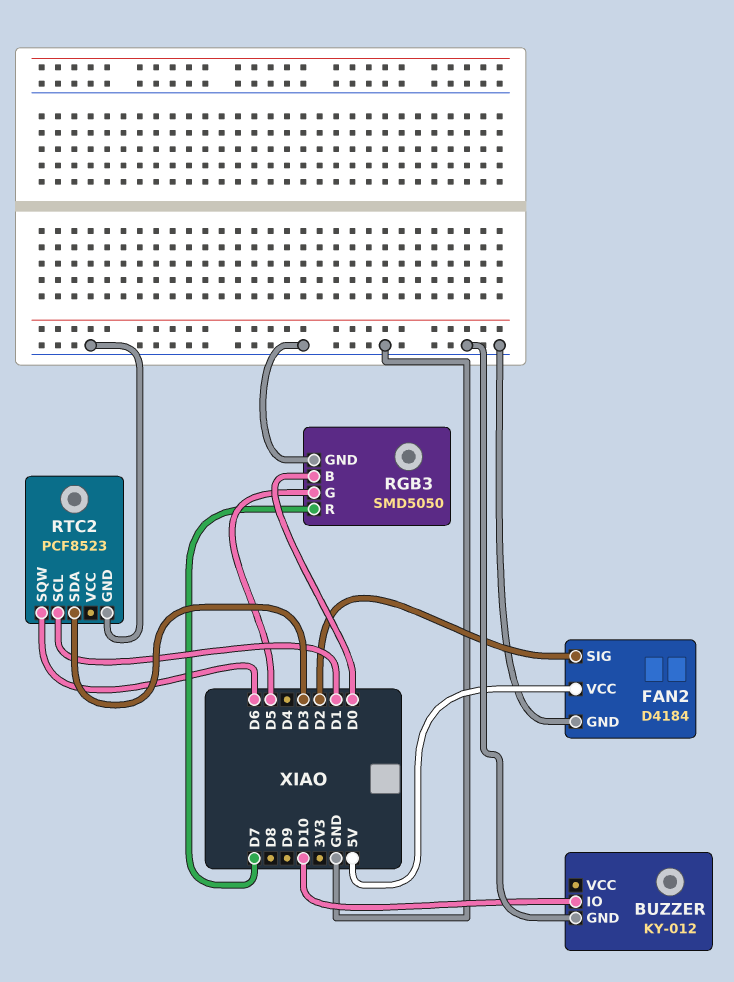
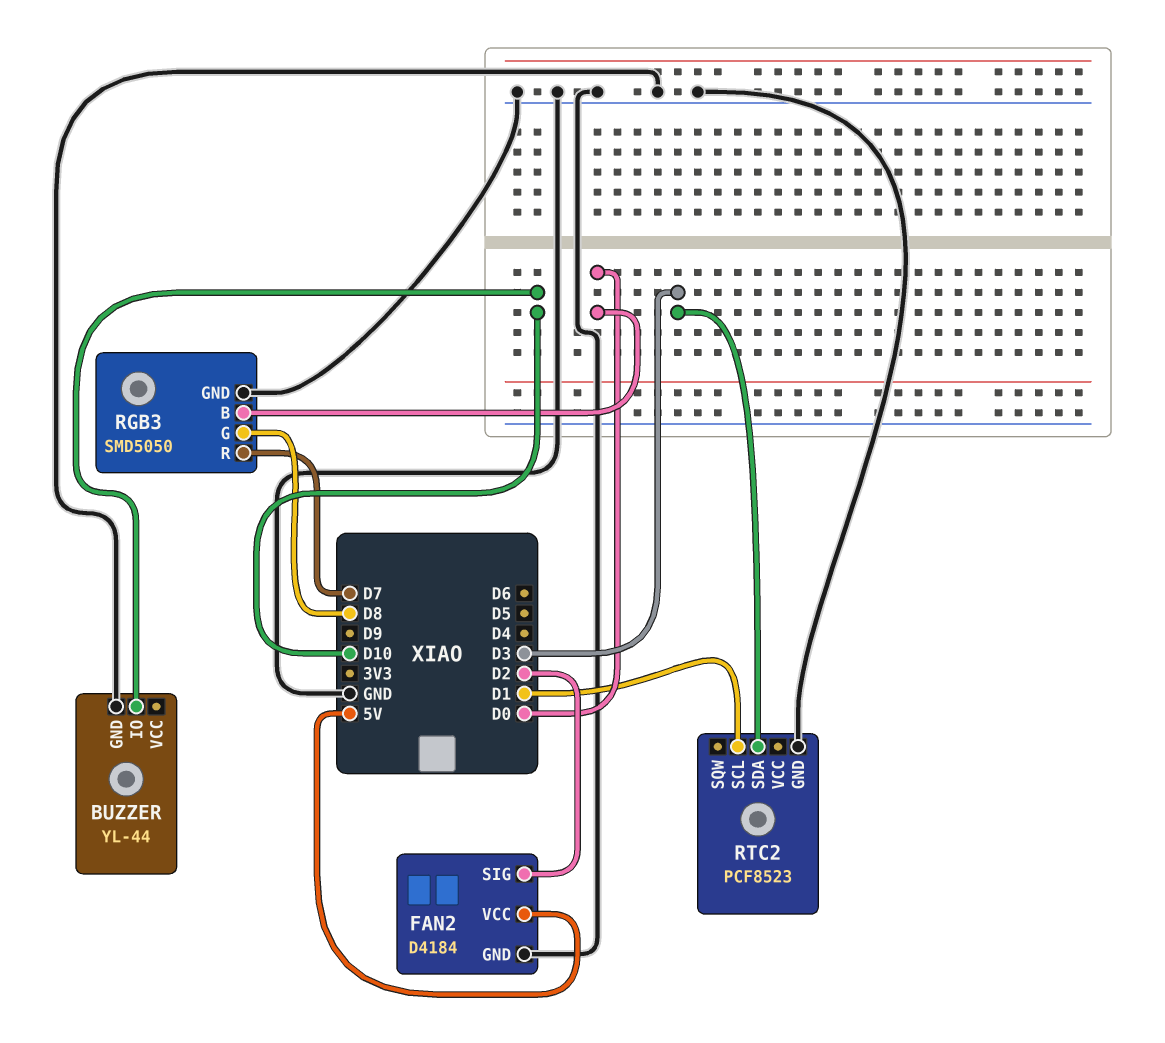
BUZZER: KY-012 -> YL-44
RGB3 pin G: D5 -> D8
RTC2 pin SQW: D6 -> none

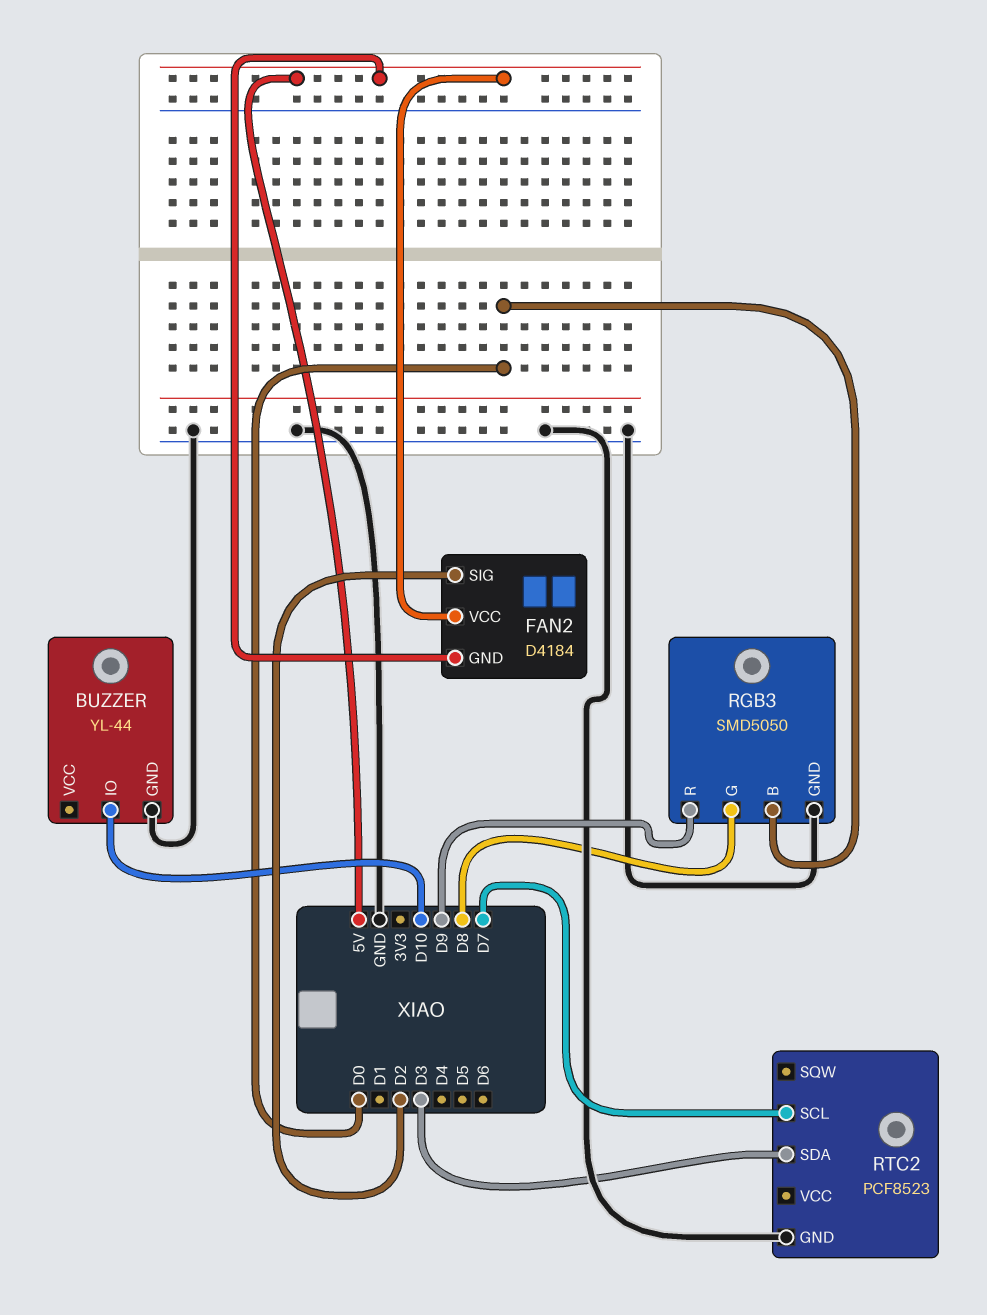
FAN2 pin GND: GND -> 5V
RGB3 pin R: D7 -> D9
RTC2 pin SCL: D1 -> D7

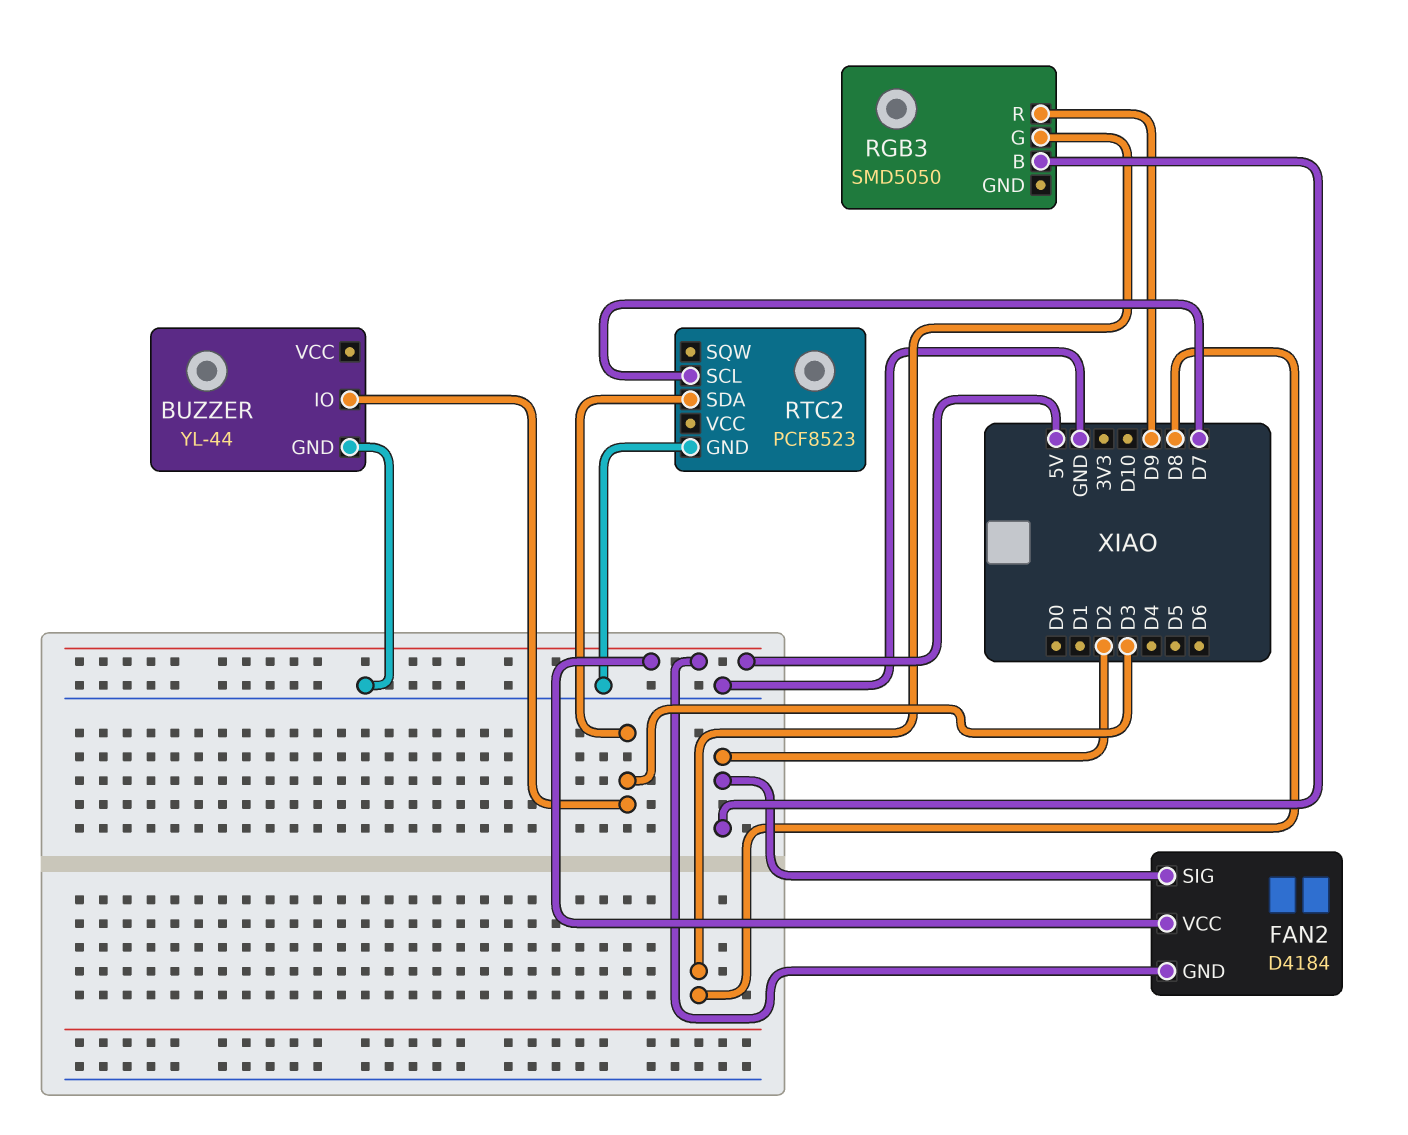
BUZZER pin IO: D10 -> D3
RGB3 pin B: D0 -> D2
RGB3 pin GND: GND -> none

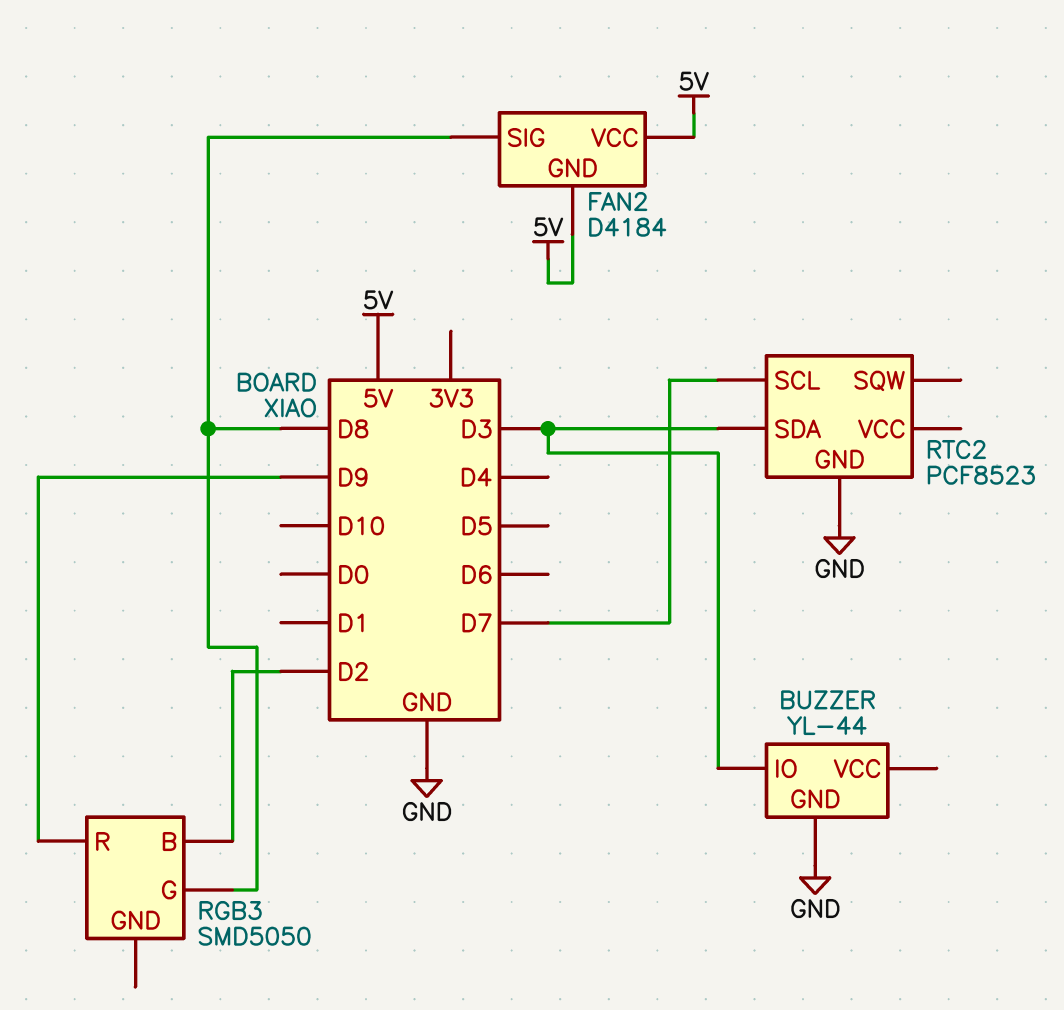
FAN2 pin SIG: D2 -> D8

